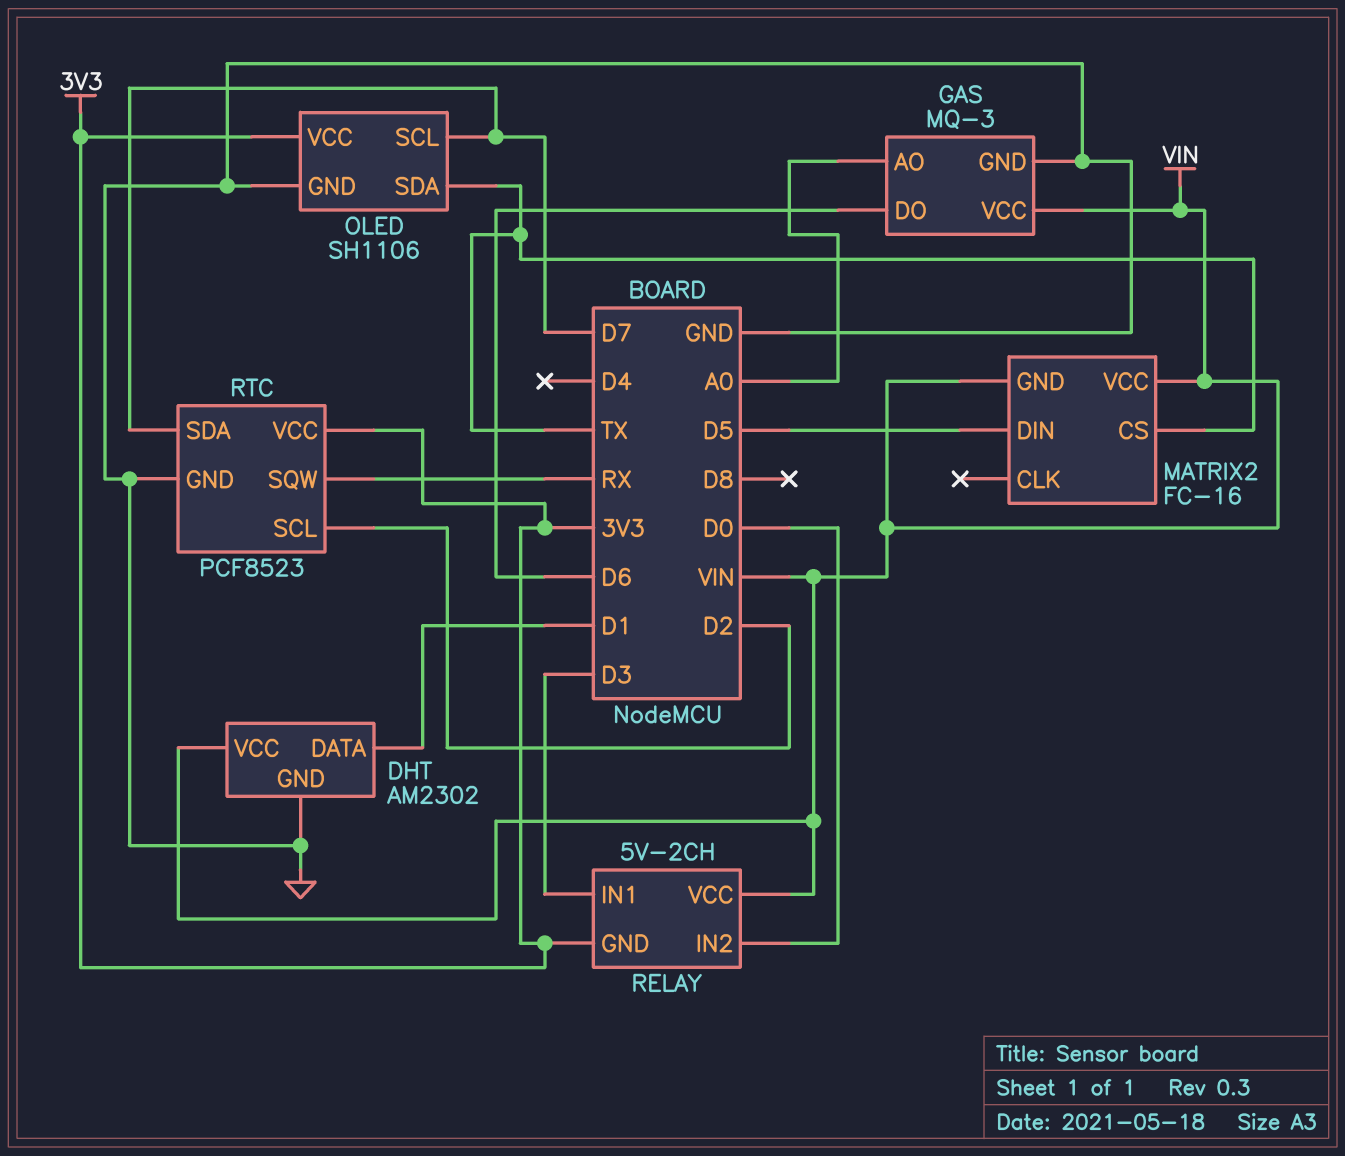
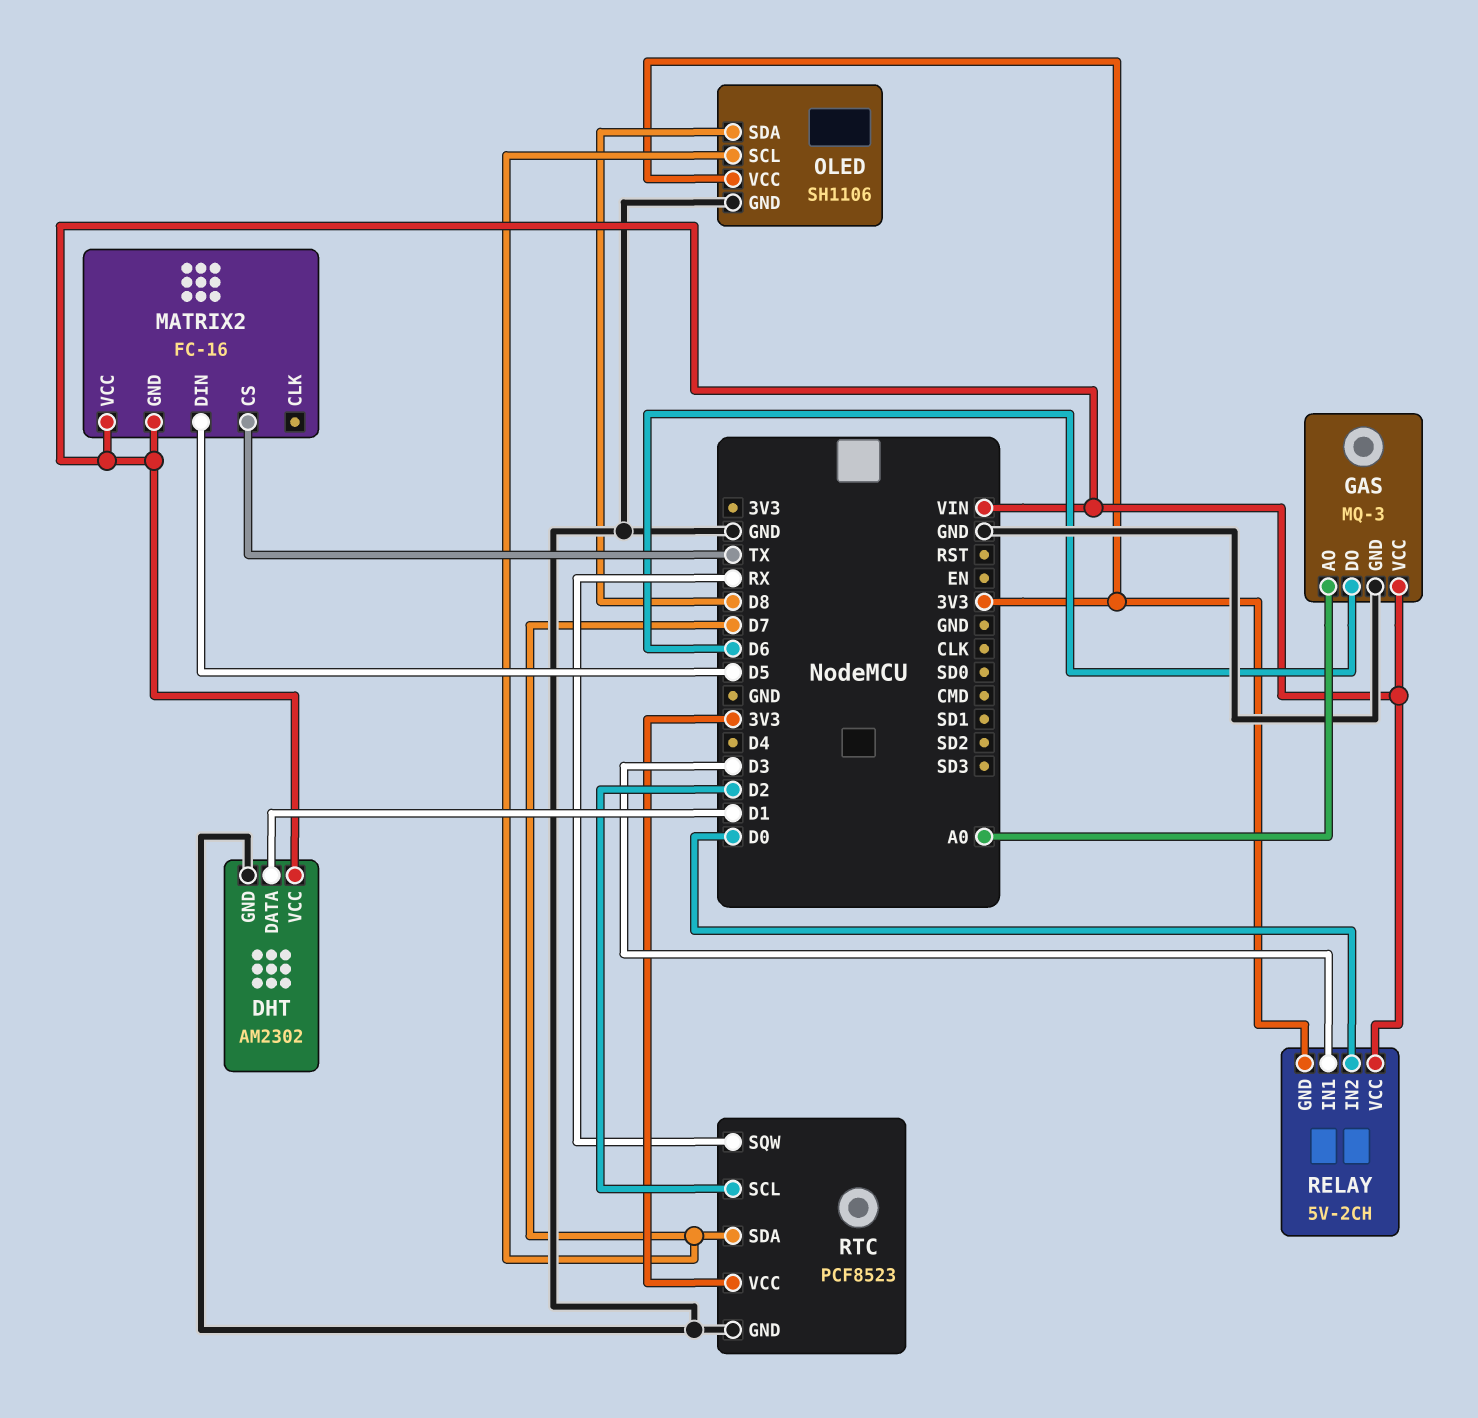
OLED pin SDA: TX -> D8

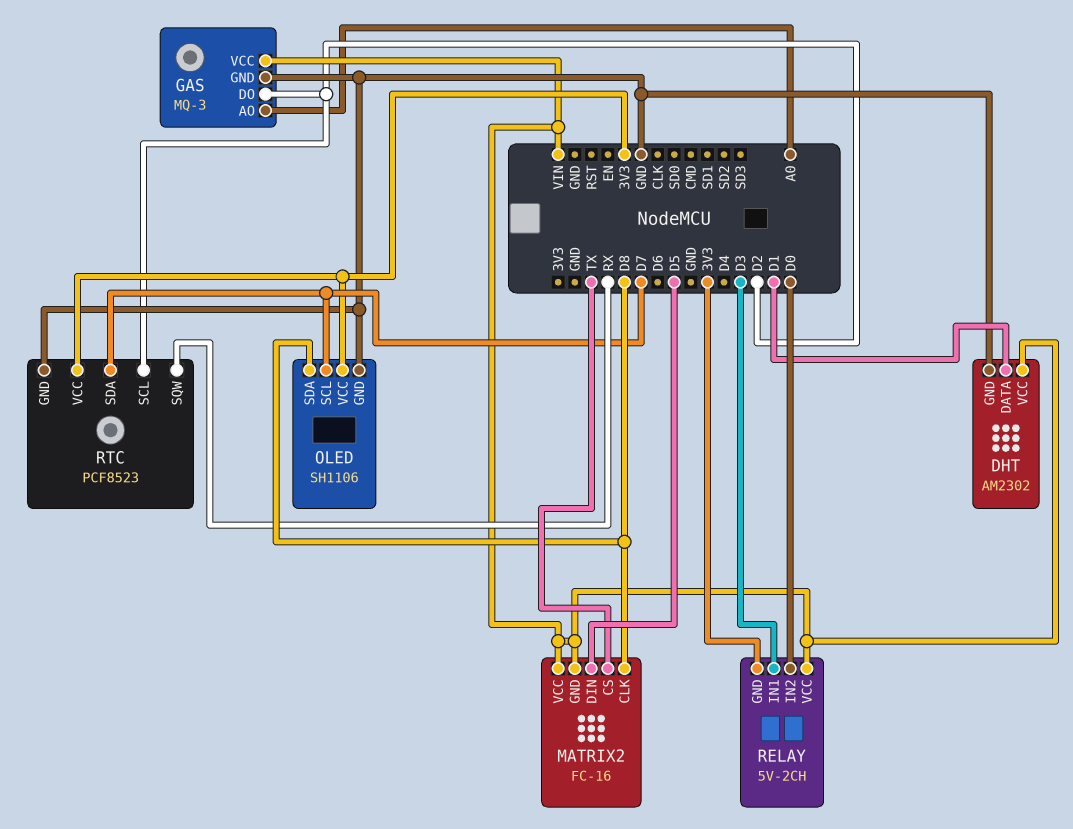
GAS pin DO: D6 -> D2
MATRIX2 pin CLK: none -> D8

